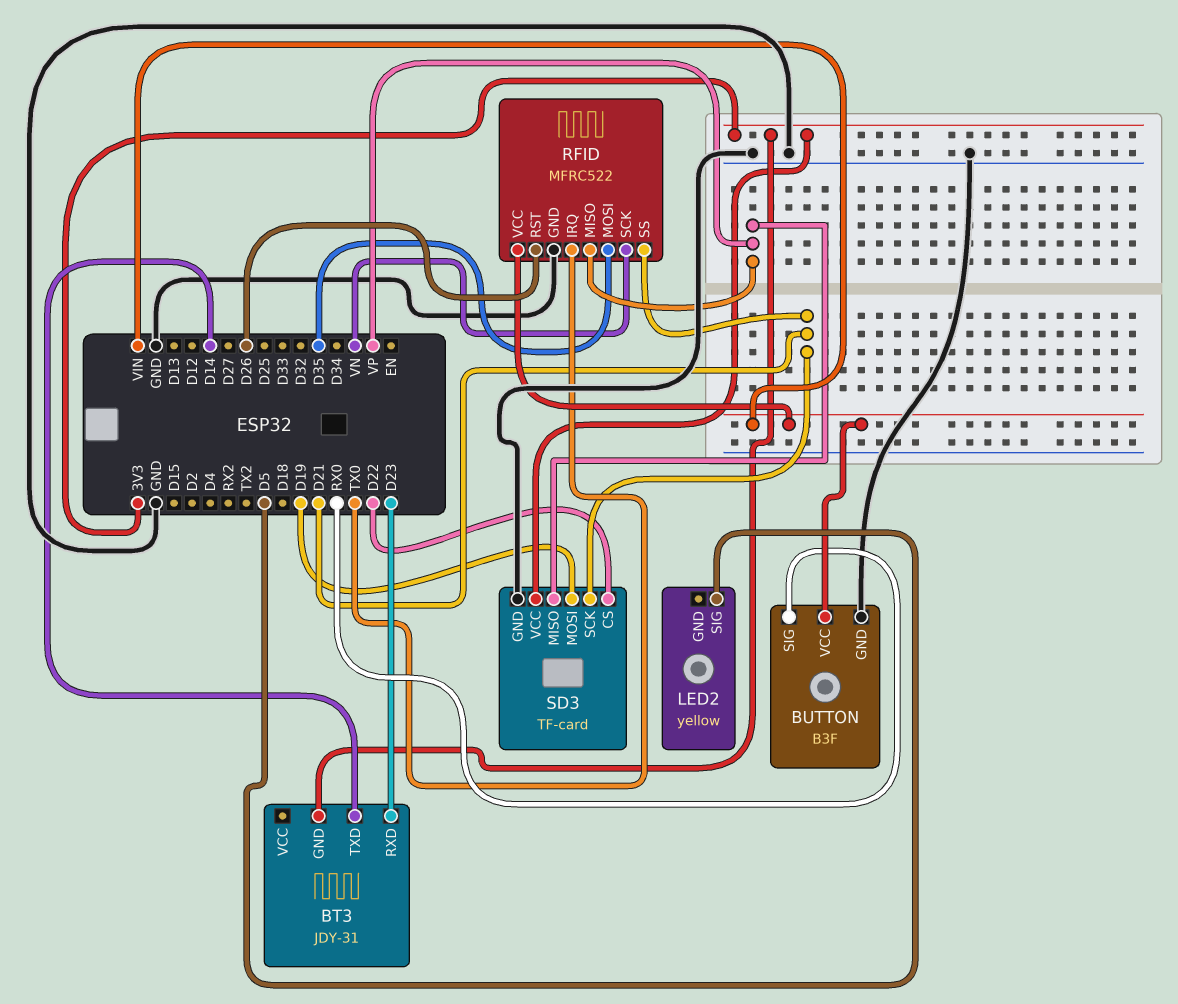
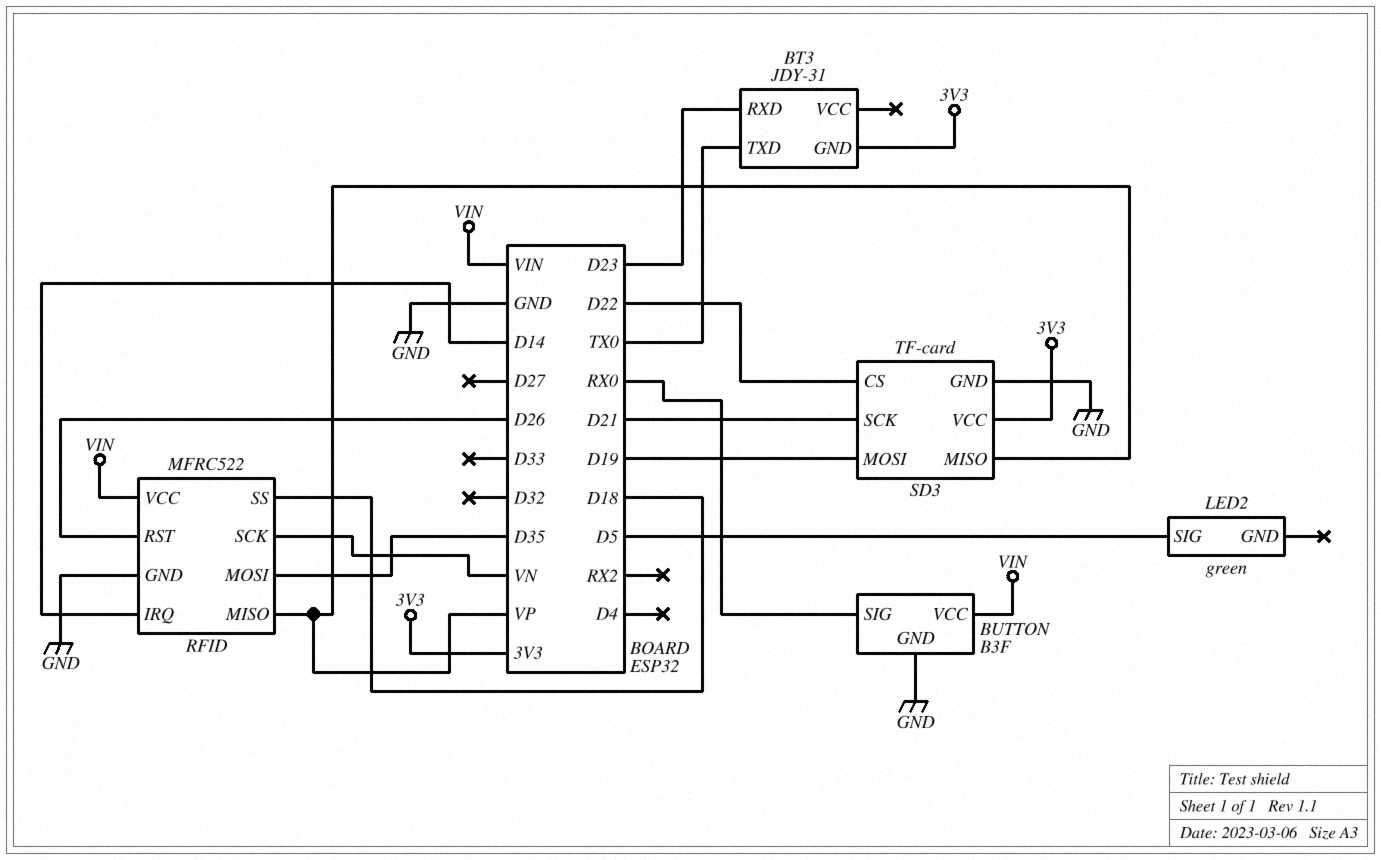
BT3 pin TXD: D14 -> TX0
LED2: yellow -> green
RFID pin IRQ: TX0 -> D14
RFID pin SS: D21 -> D18

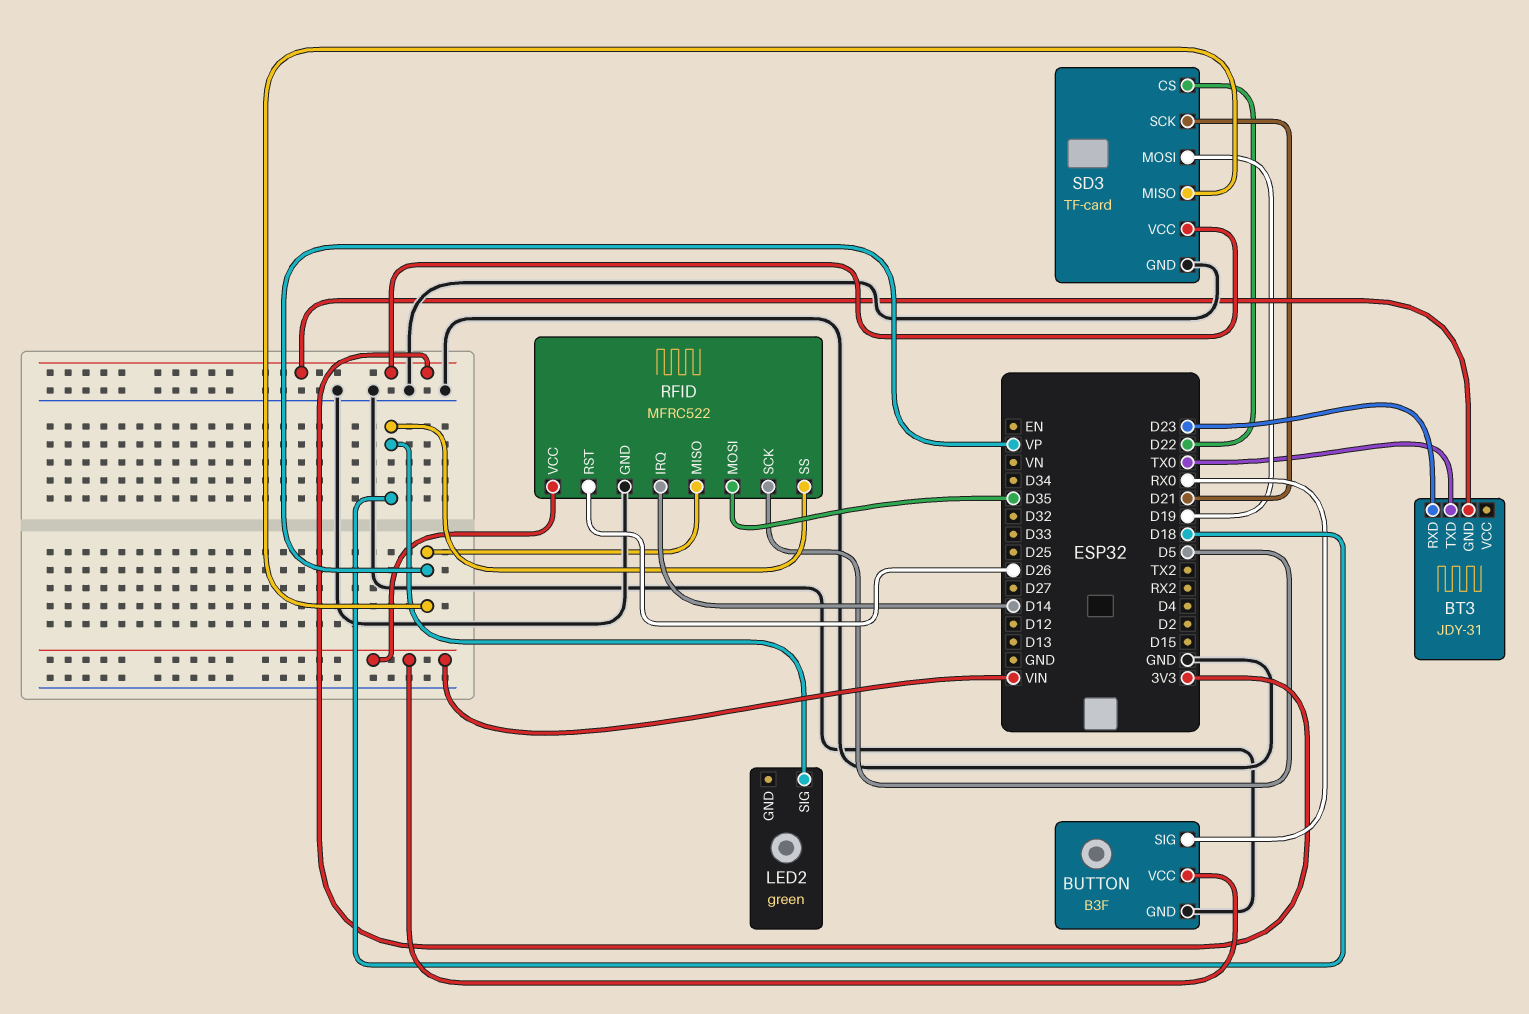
LED2 pin SIG: D5 -> D18
RFID pin SCK: VN -> D5

